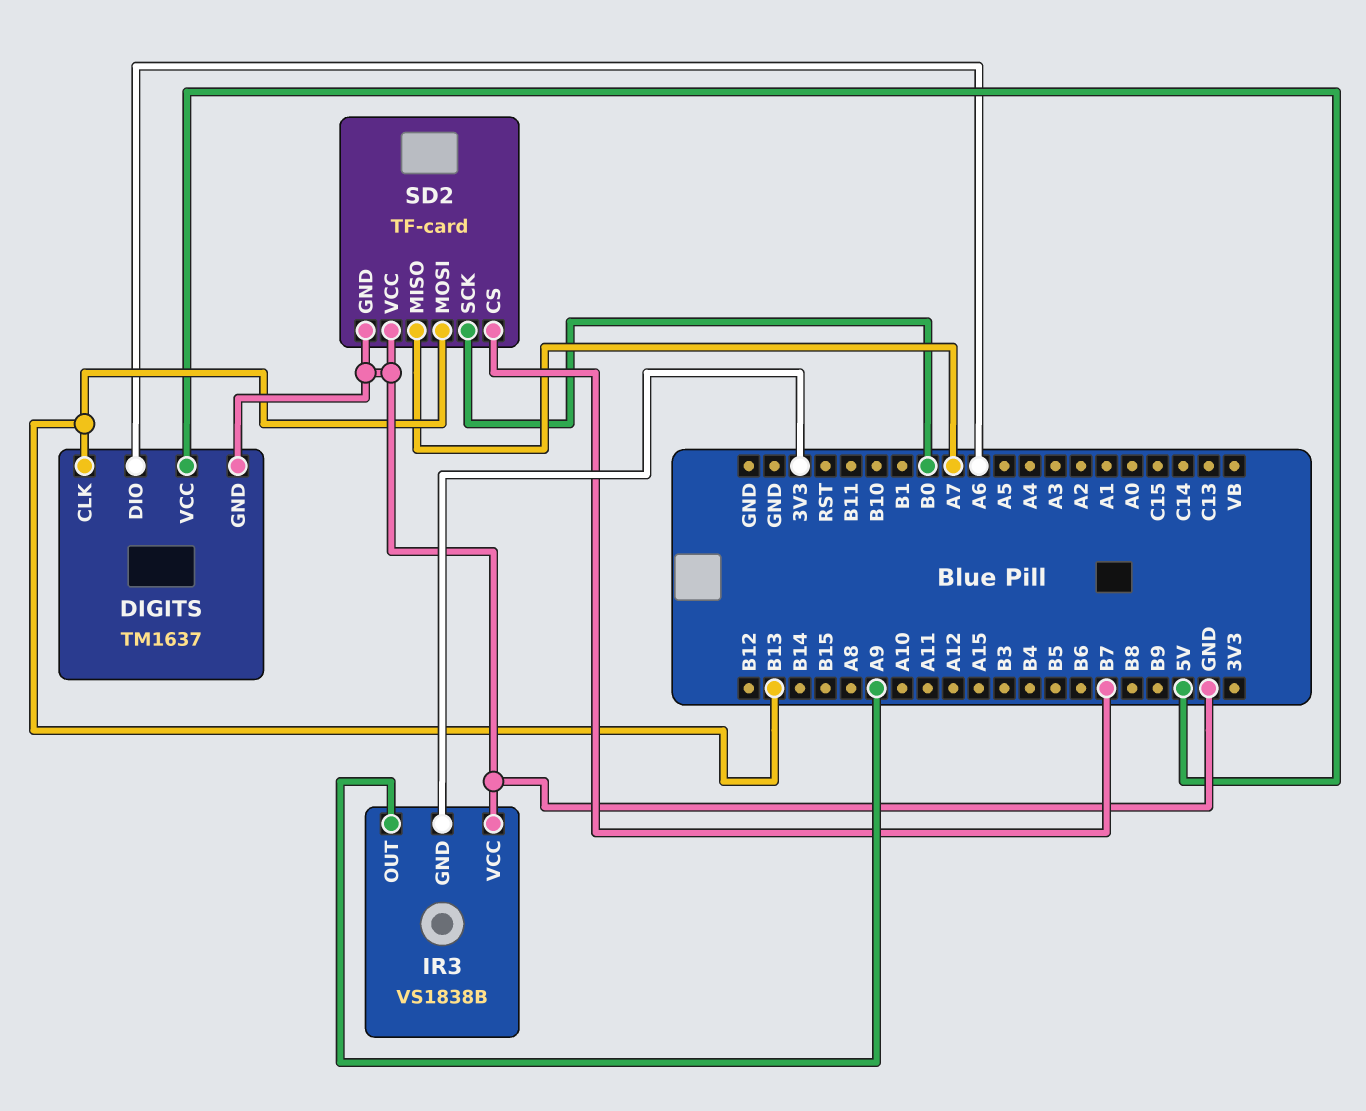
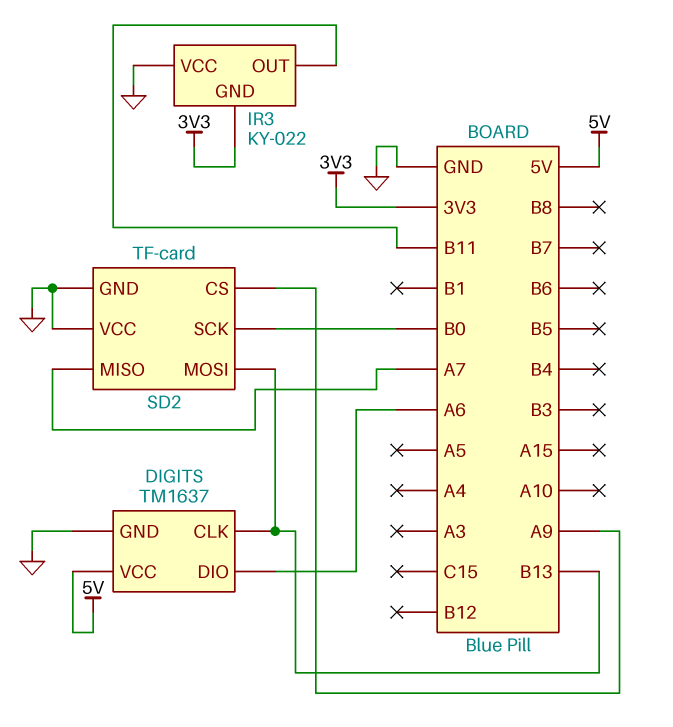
IR3: VS1838B -> KY-022
IR3 pin OUT: A9 -> B11
SD2 pin CS: B7 -> A9

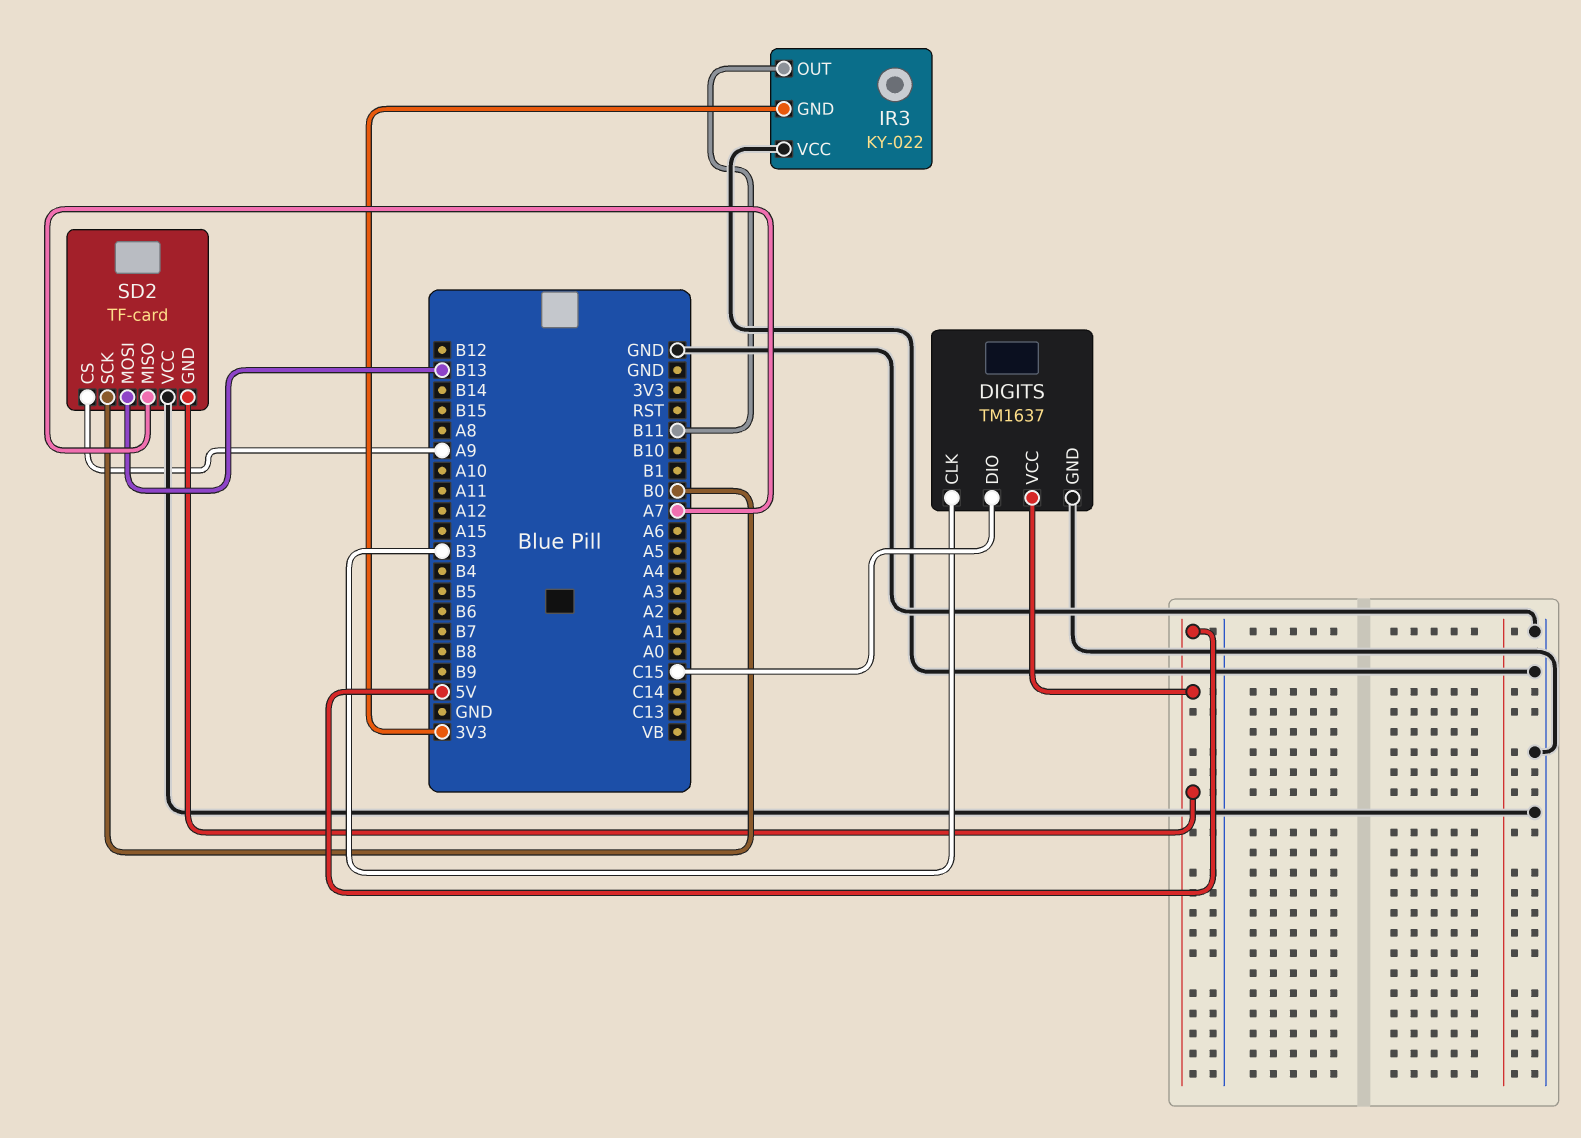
DIGITS pin CLK: B13 -> B3
DIGITS pin DIO: A6 -> C15
SD2 pin GND: GND -> 5V

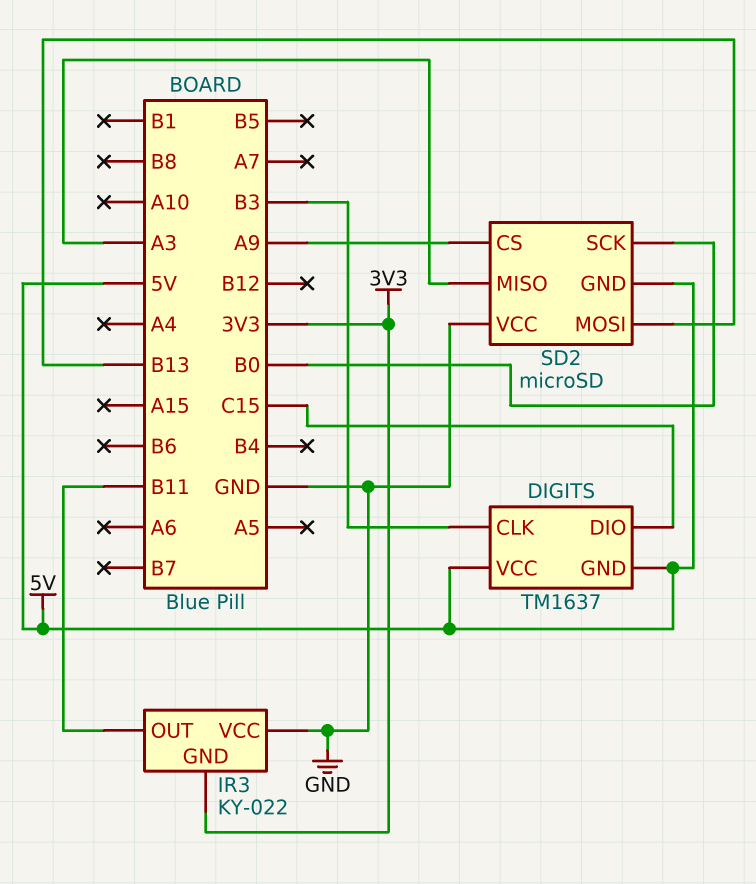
DIGITS pin GND: GND -> 5V
SD2: TF-card -> microSD
SD2 pin MISO: A7 -> A3

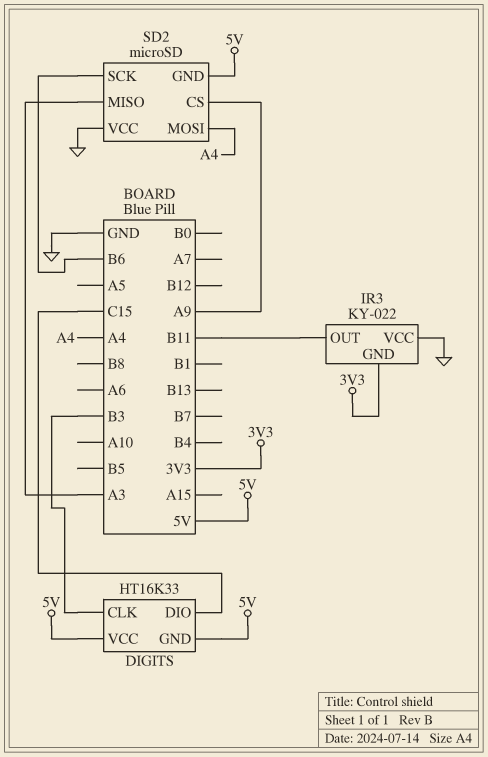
DIGITS: TM1637 -> HT16K33
SD2 pin MOSI: B13 -> A4
SD2 pin SCK: B0 -> B6

